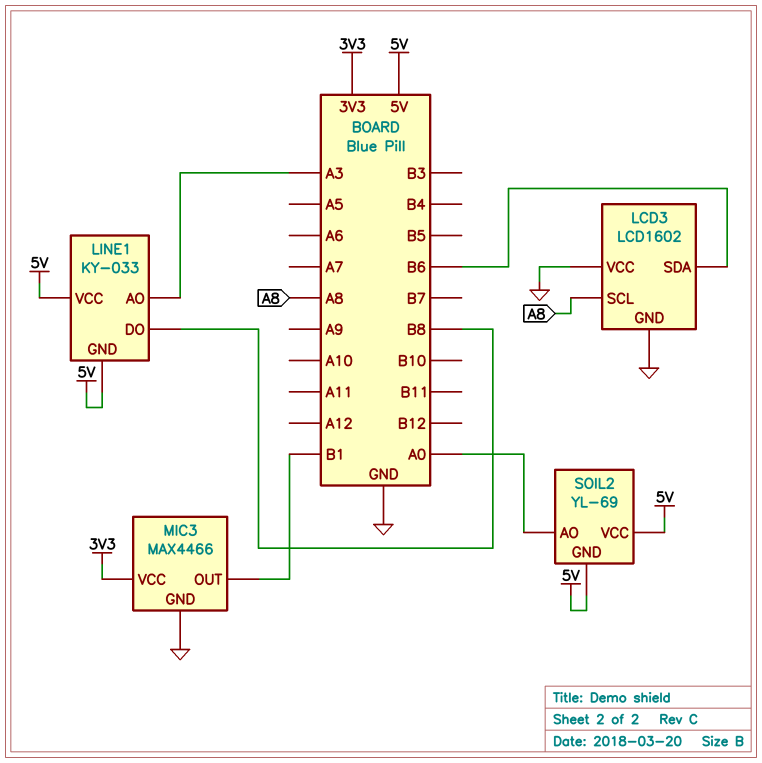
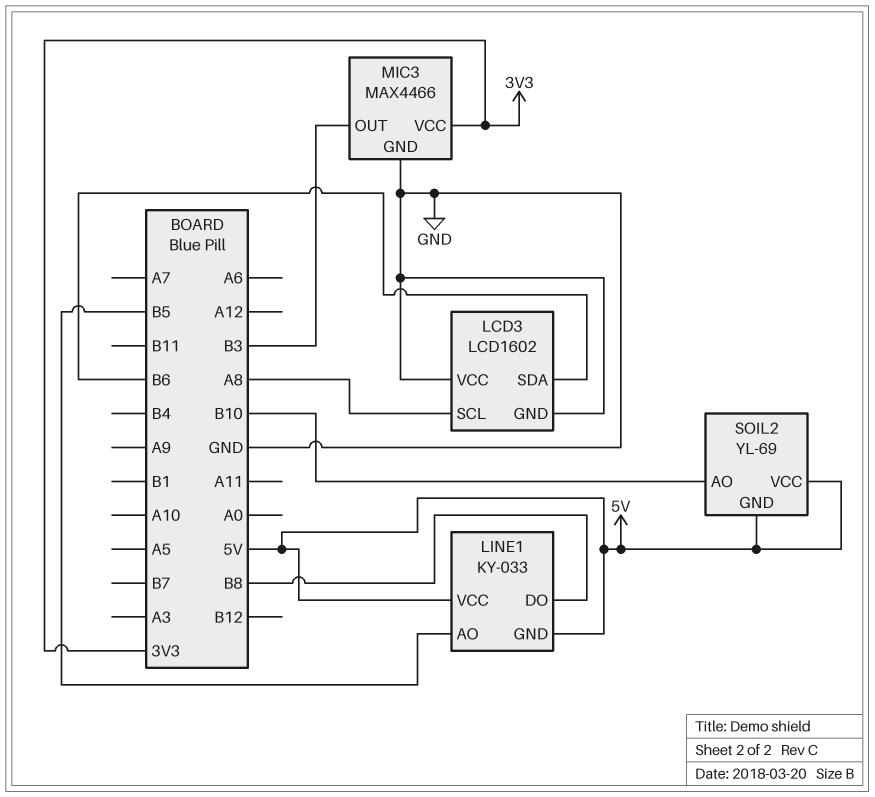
LINE1 pin AO: A3 -> B5
MIC3 pin OUT: B1 -> B3
SOIL2 pin AO: A0 -> B10

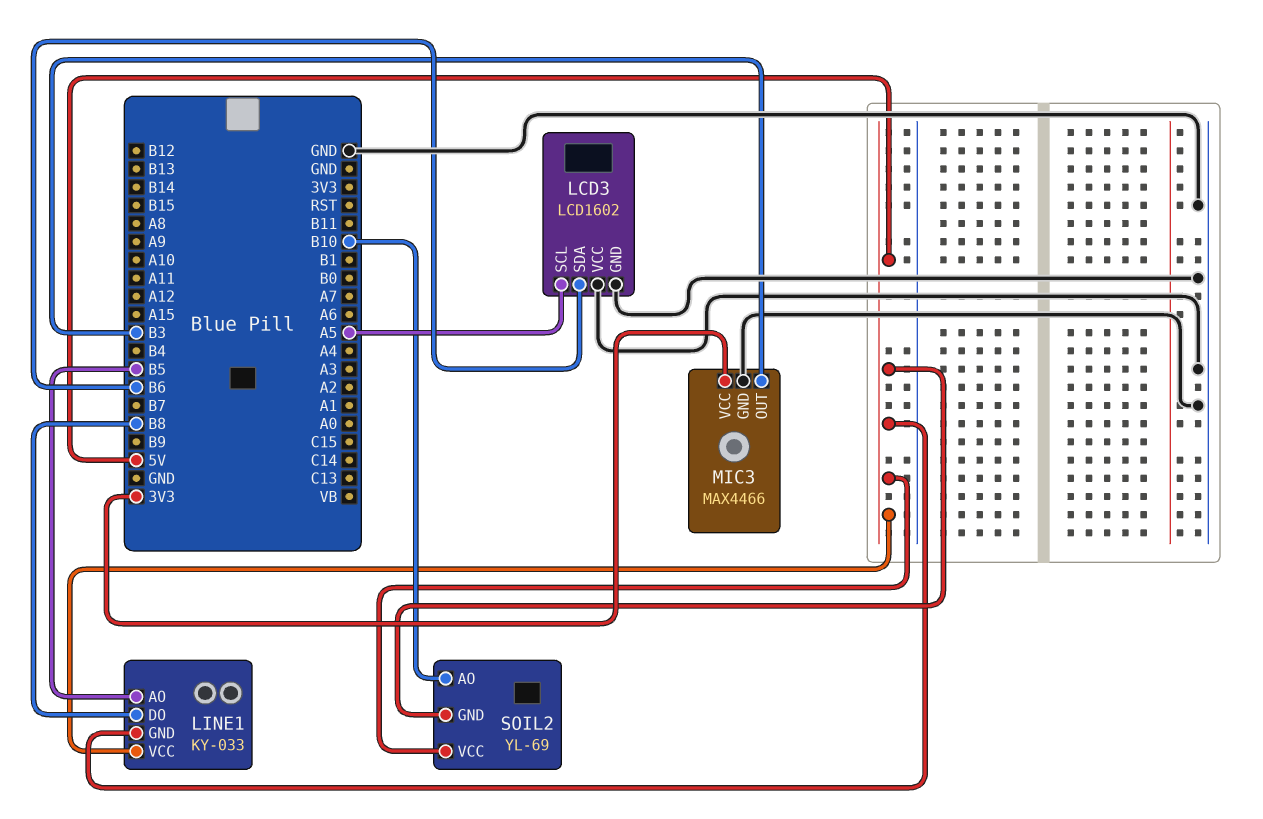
LCD3 pin SCL: A8 -> A5

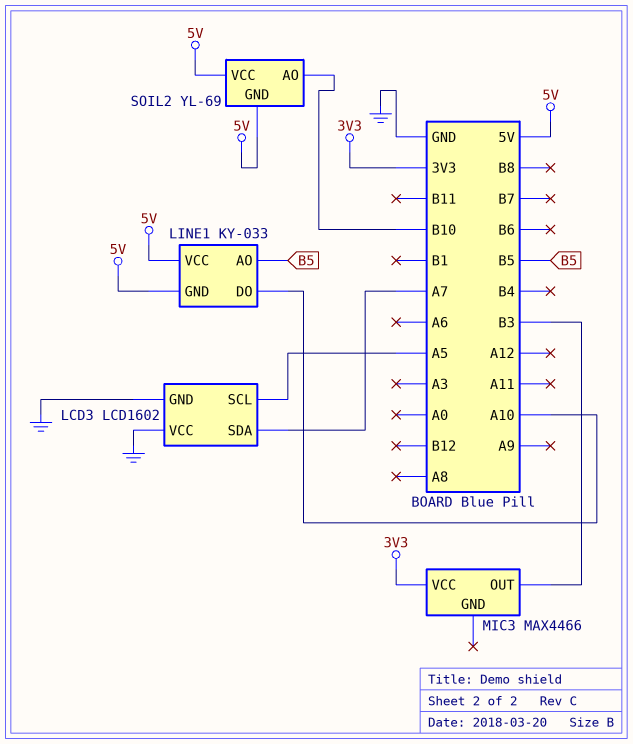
LCD3 pin SDA: B6 -> A7
LINE1 pin DO: B8 -> A10
MIC3 pin GND: GND -> none

